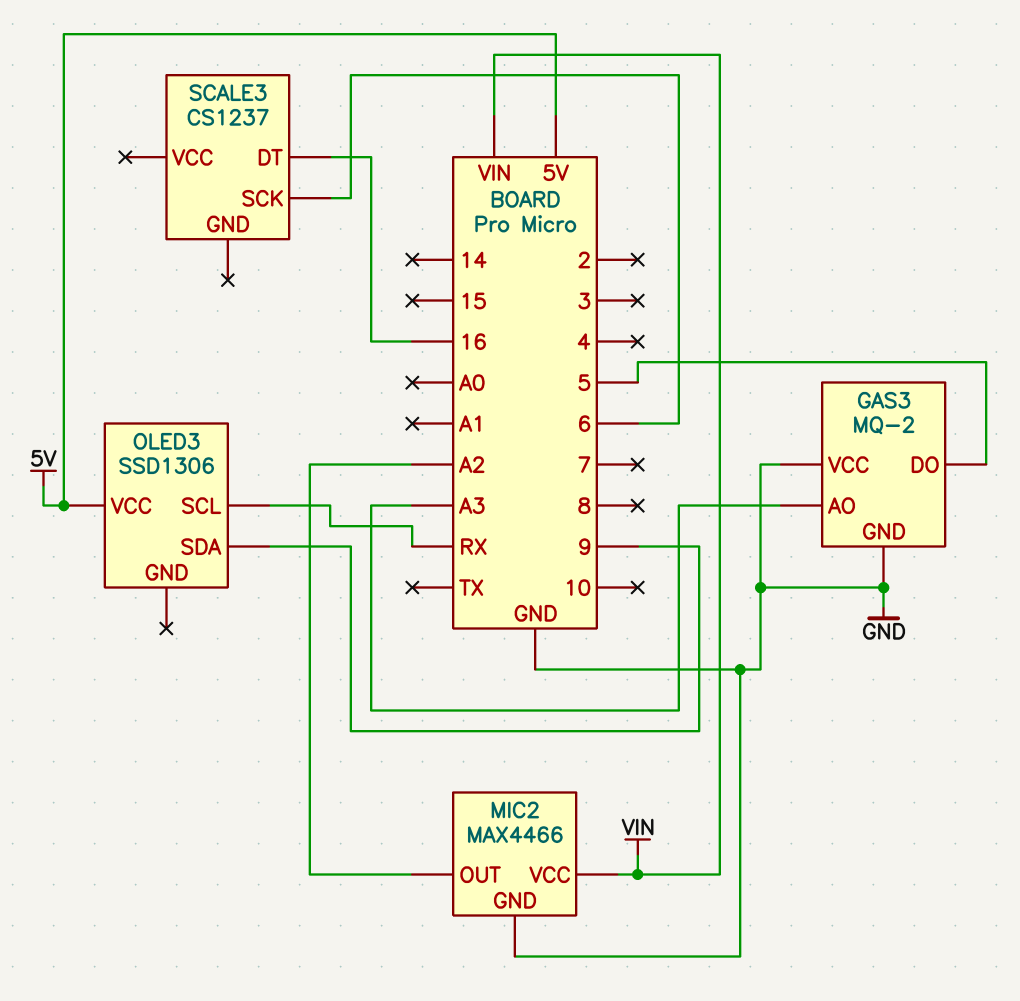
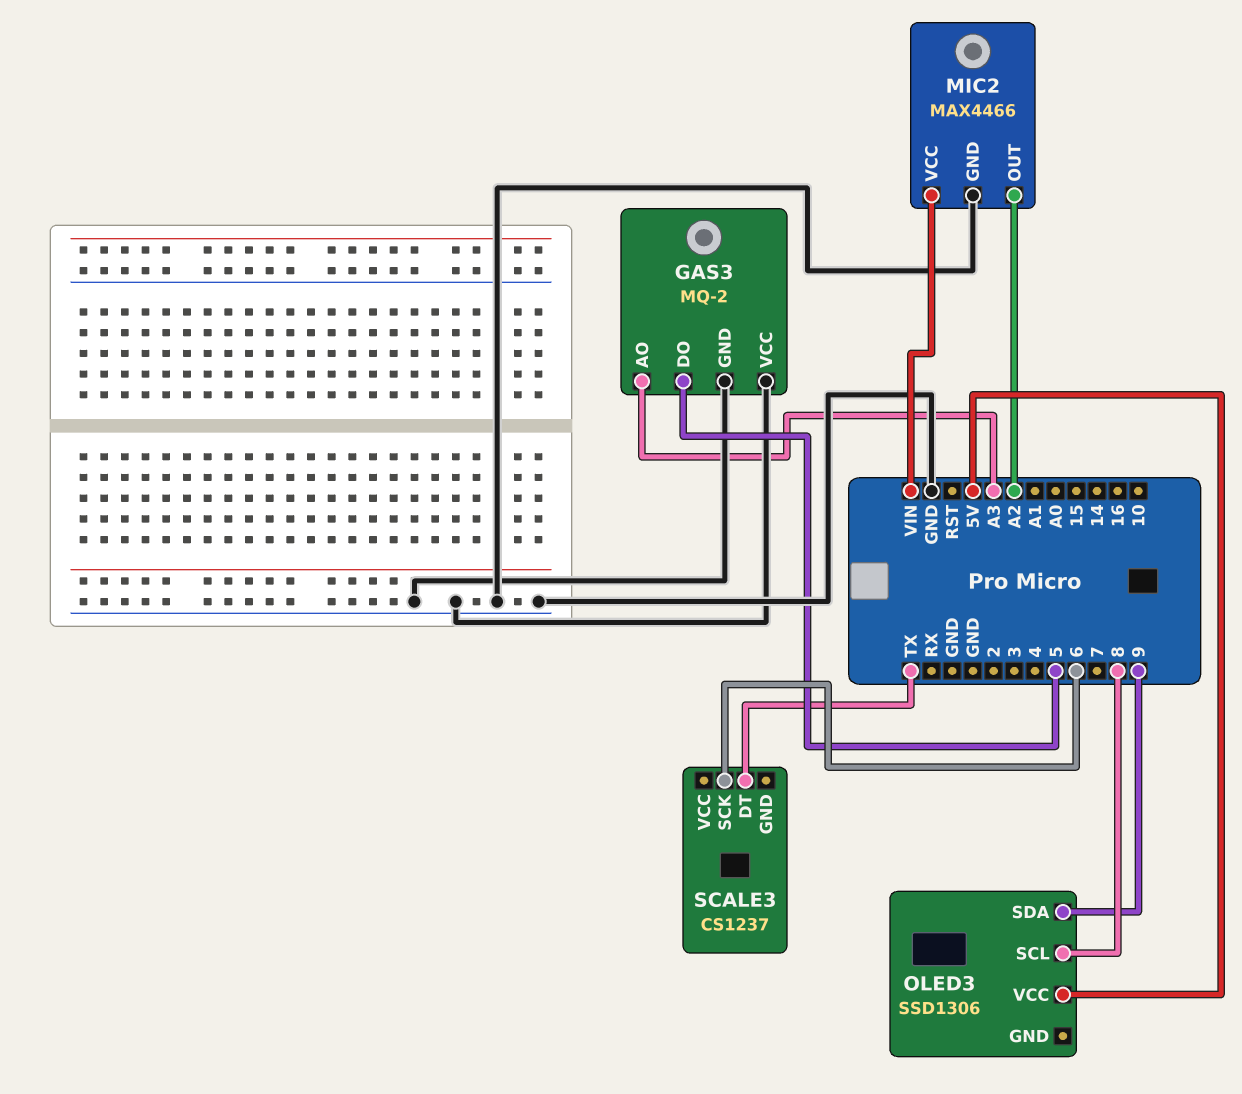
OLED3 pin SCL: RX -> 8
SCALE3 pin DT: 16 -> TX

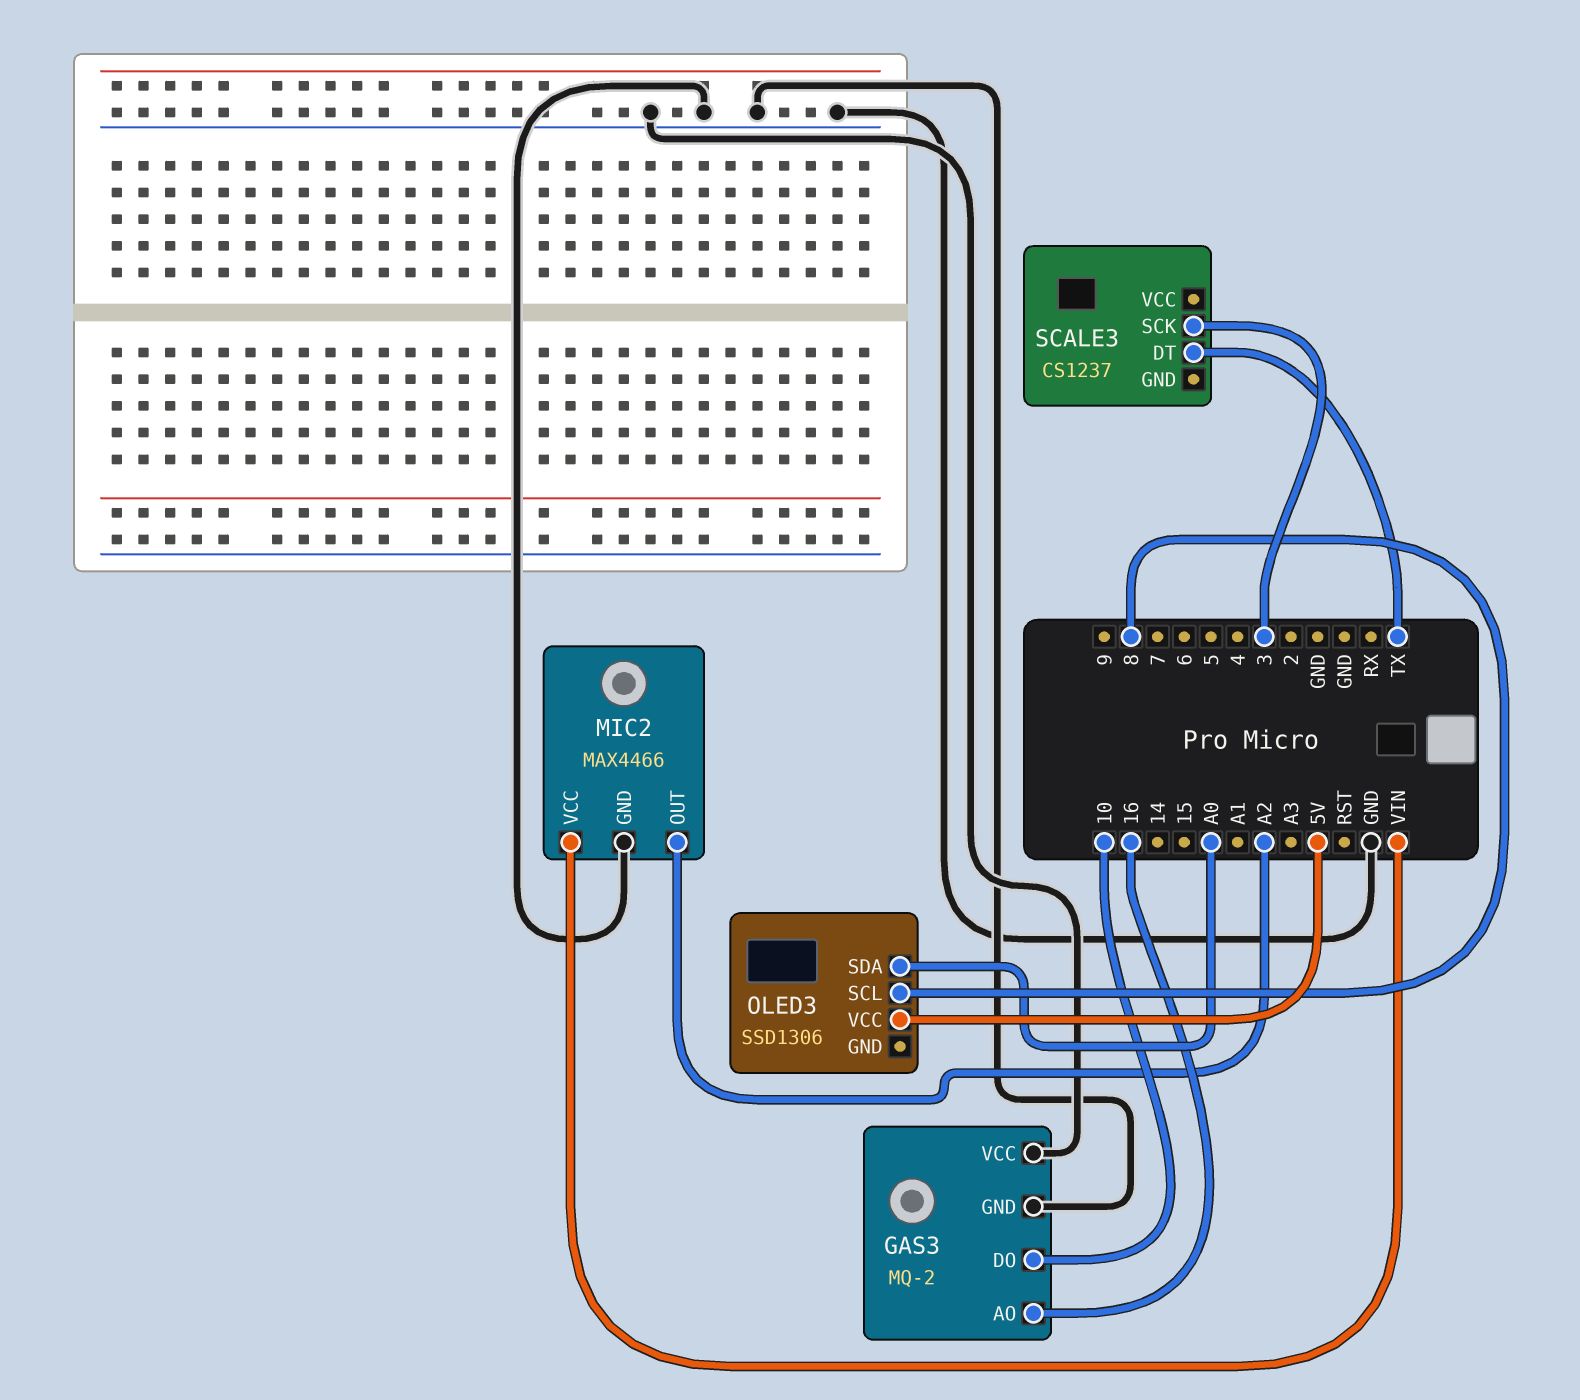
GAS3 pin AO: A3 -> 16
GAS3 pin DO: 5 -> 10
OLED3 pin SDA: 9 -> A0
SCALE3 pin SCK: 6 -> 3

